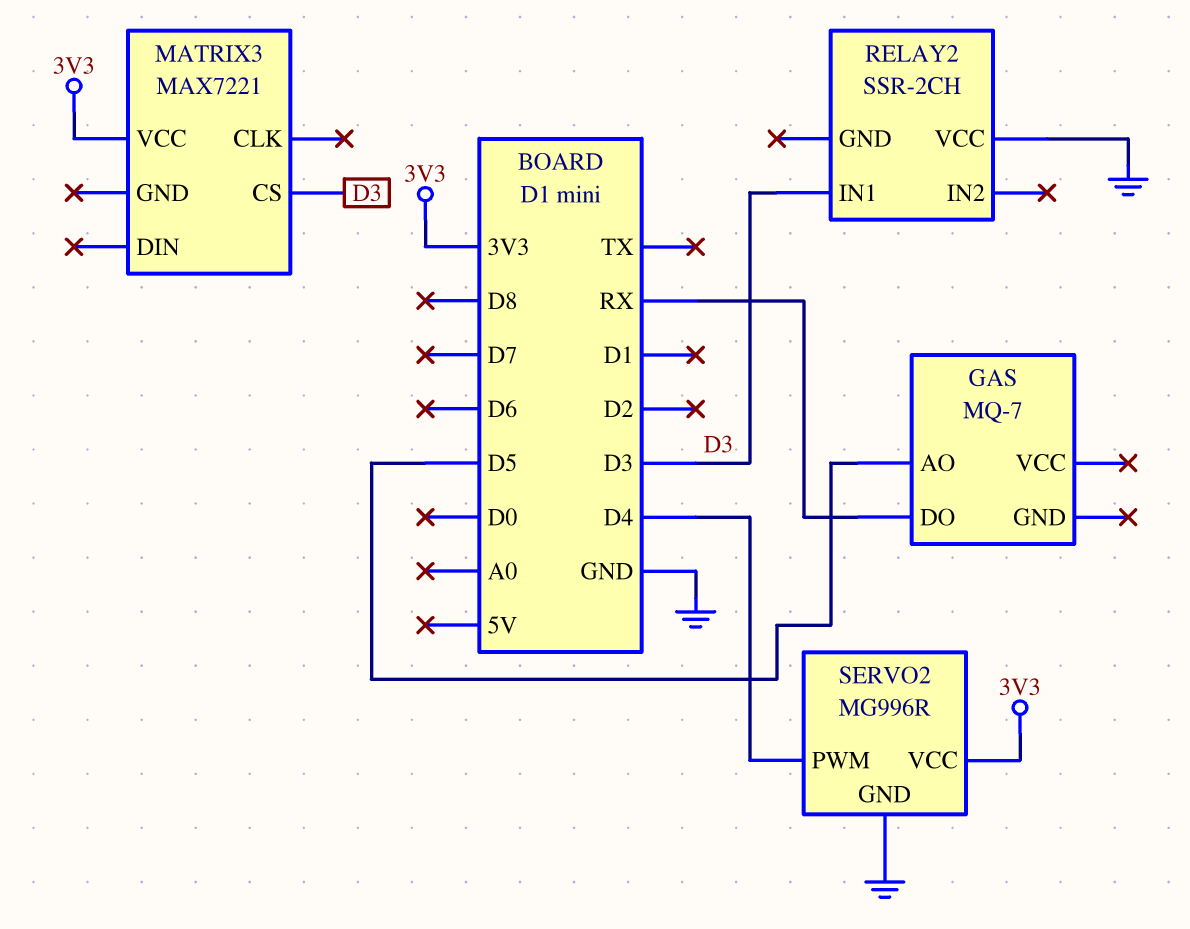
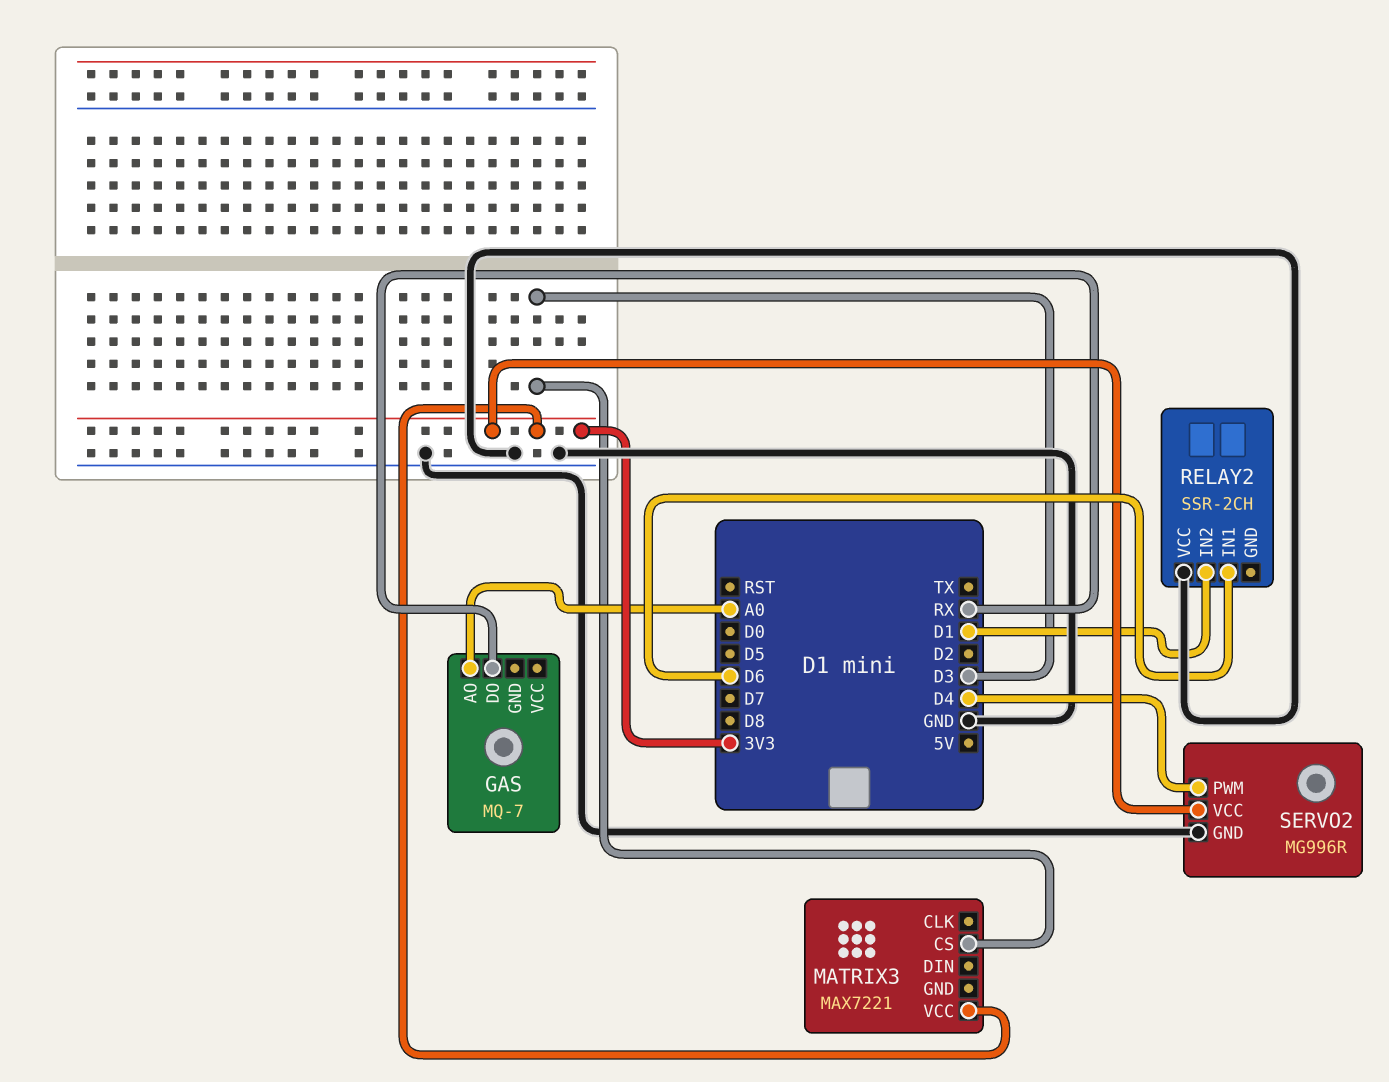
GAS pin AO: D5 -> A0
RELAY2 pin IN1: D3 -> D6
RELAY2 pin IN2: none -> D1

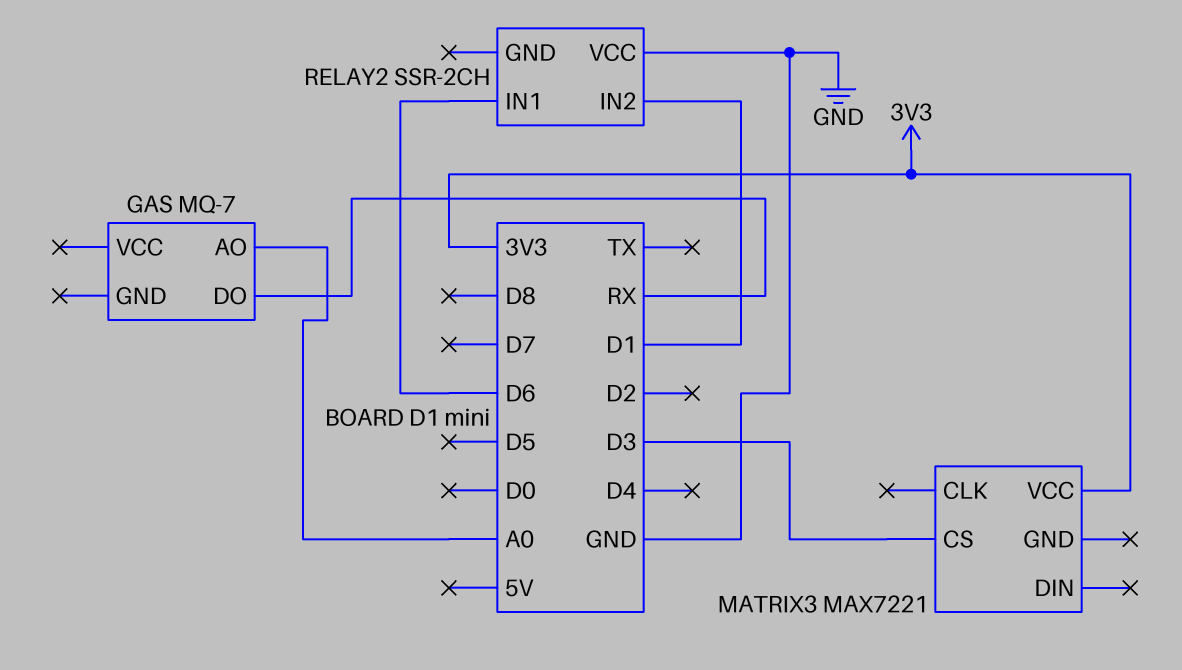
SERVO2: MG996R -> none
SERVO2 pin GND: GND -> none
SERVO2 pin PWM: D4 -> none
SERVO2 pin VCC: 3V3 -> none

